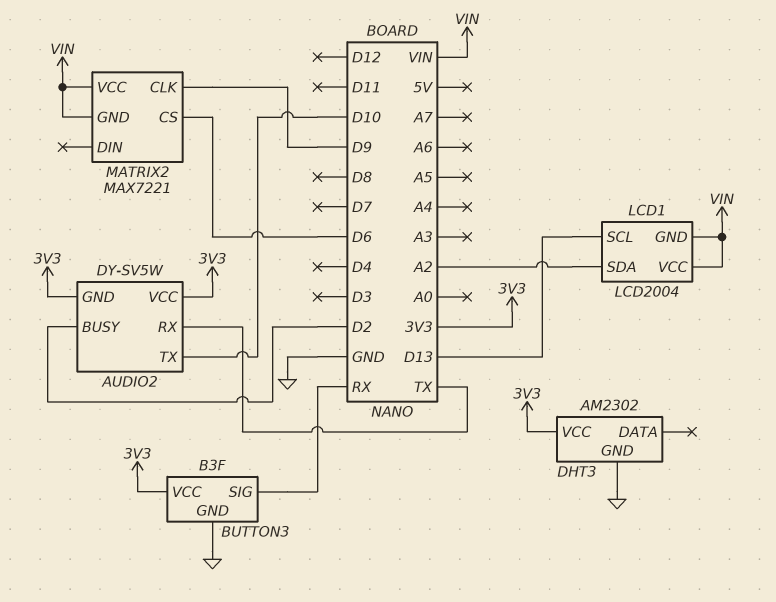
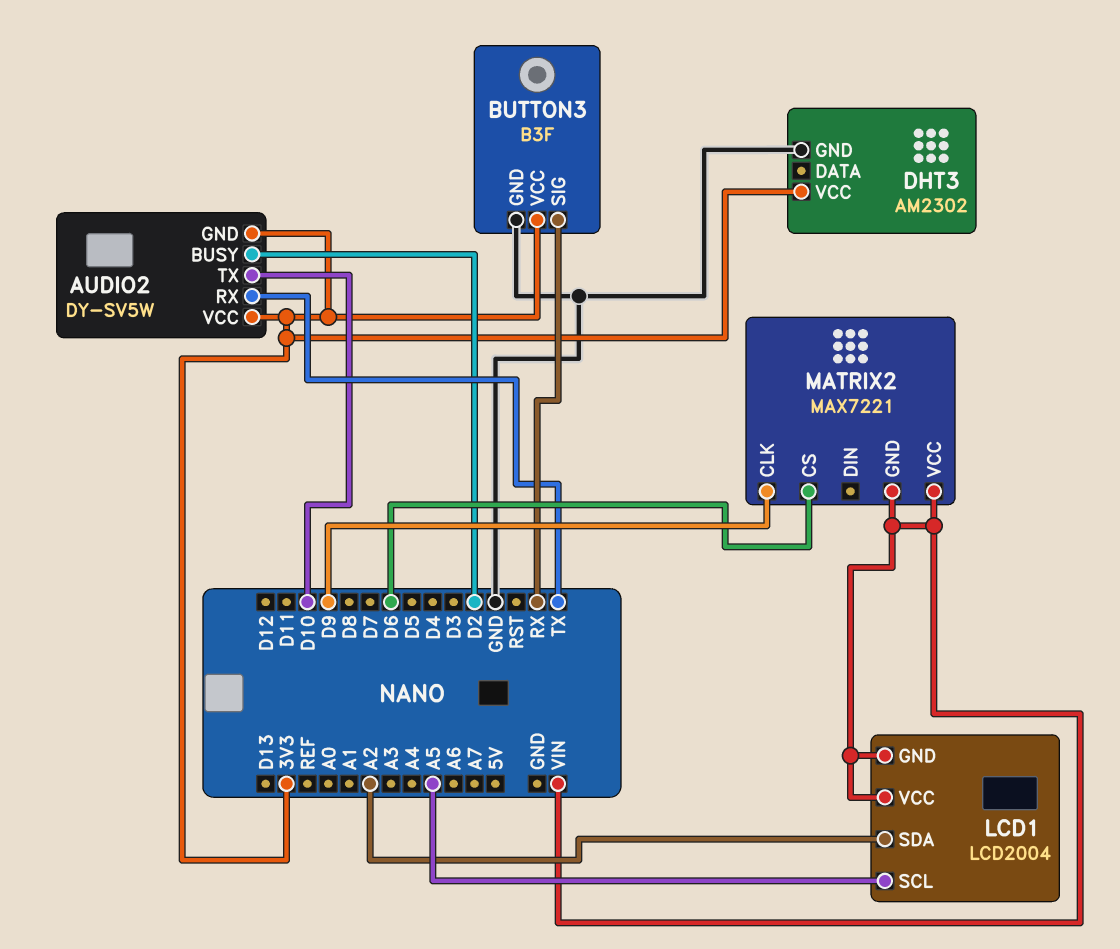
LCD1 pin SCL: D13 -> A5

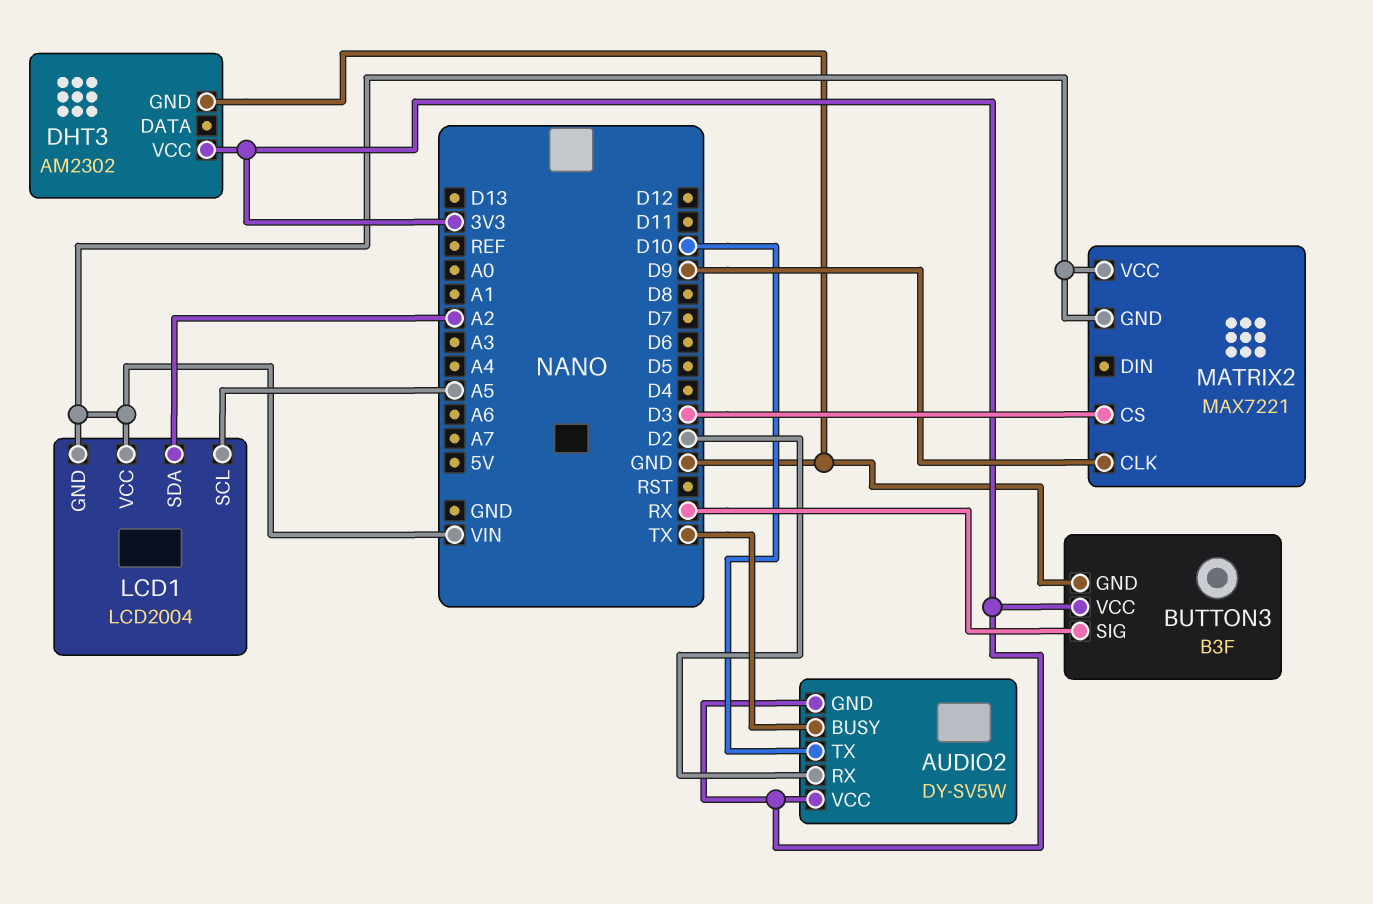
AUDIO2 pin BUSY: D2 -> TX
AUDIO2 pin RX: TX -> D2
MATRIX2 pin CS: D6 -> D3

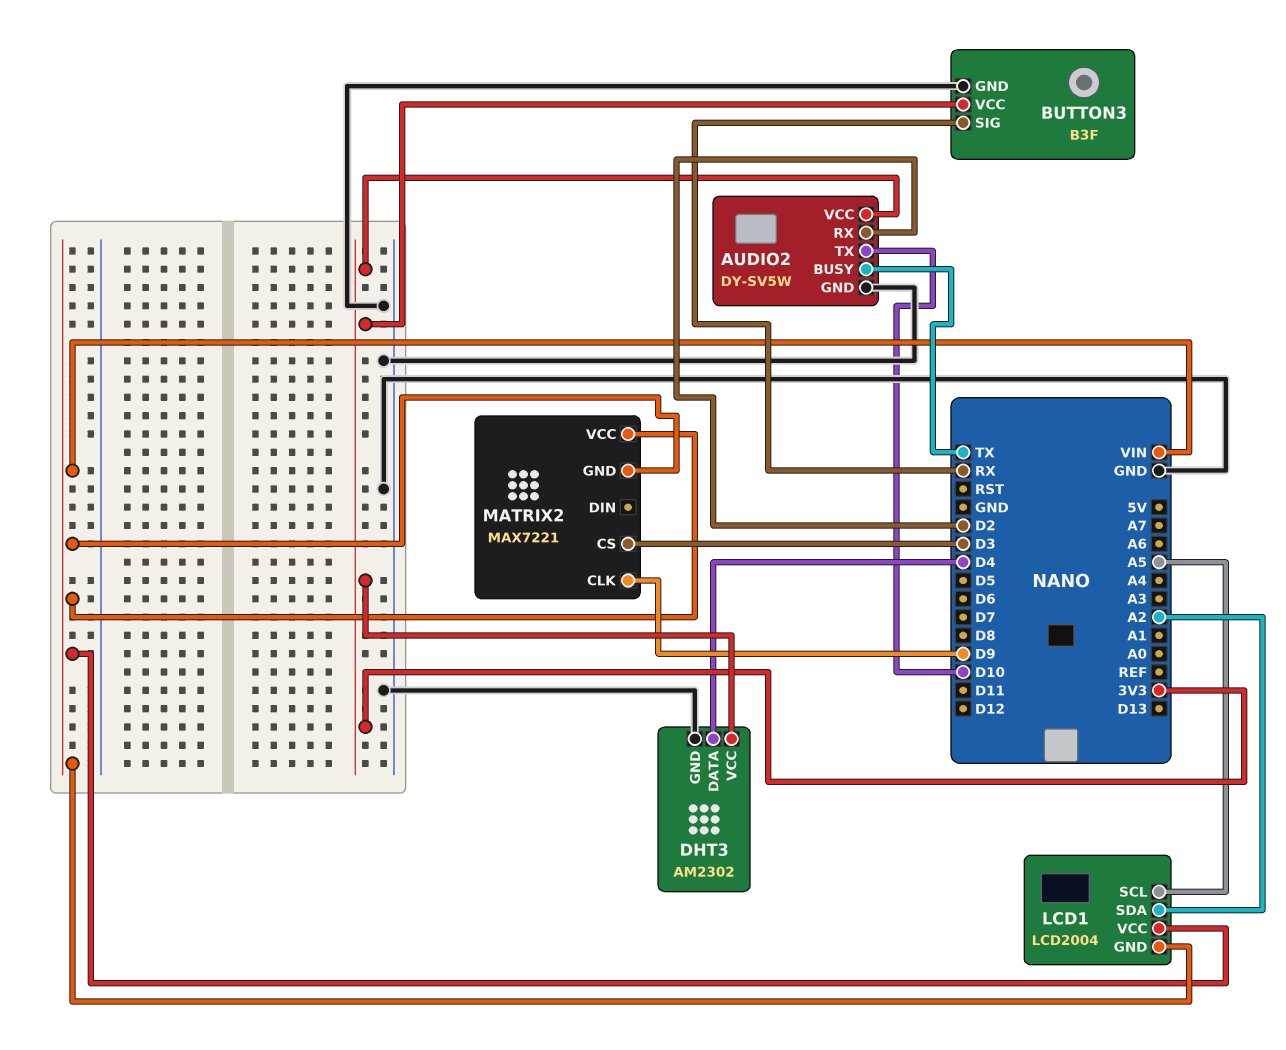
AUDIO2 pin GND: 3V3 -> GND
DHT3 pin DATA: none -> D4

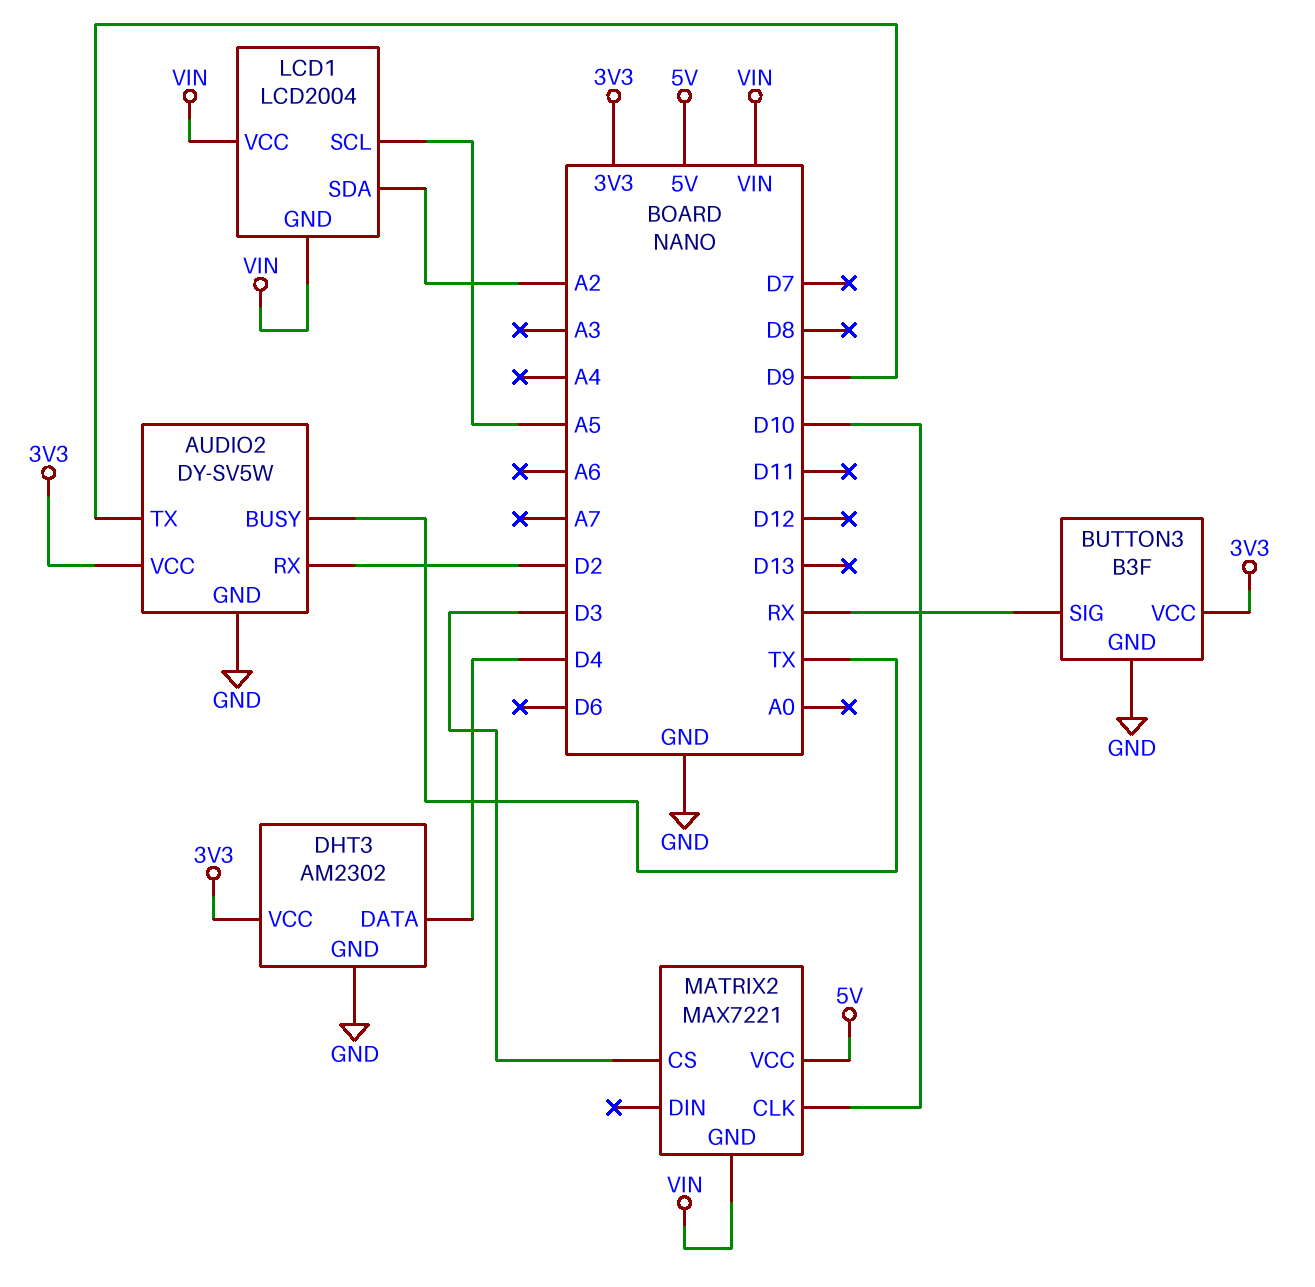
AUDIO2 pin TX: D10 -> D9
MATRIX2 pin CLK: D9 -> D10
MATRIX2 pin VCC: VIN -> 5V

